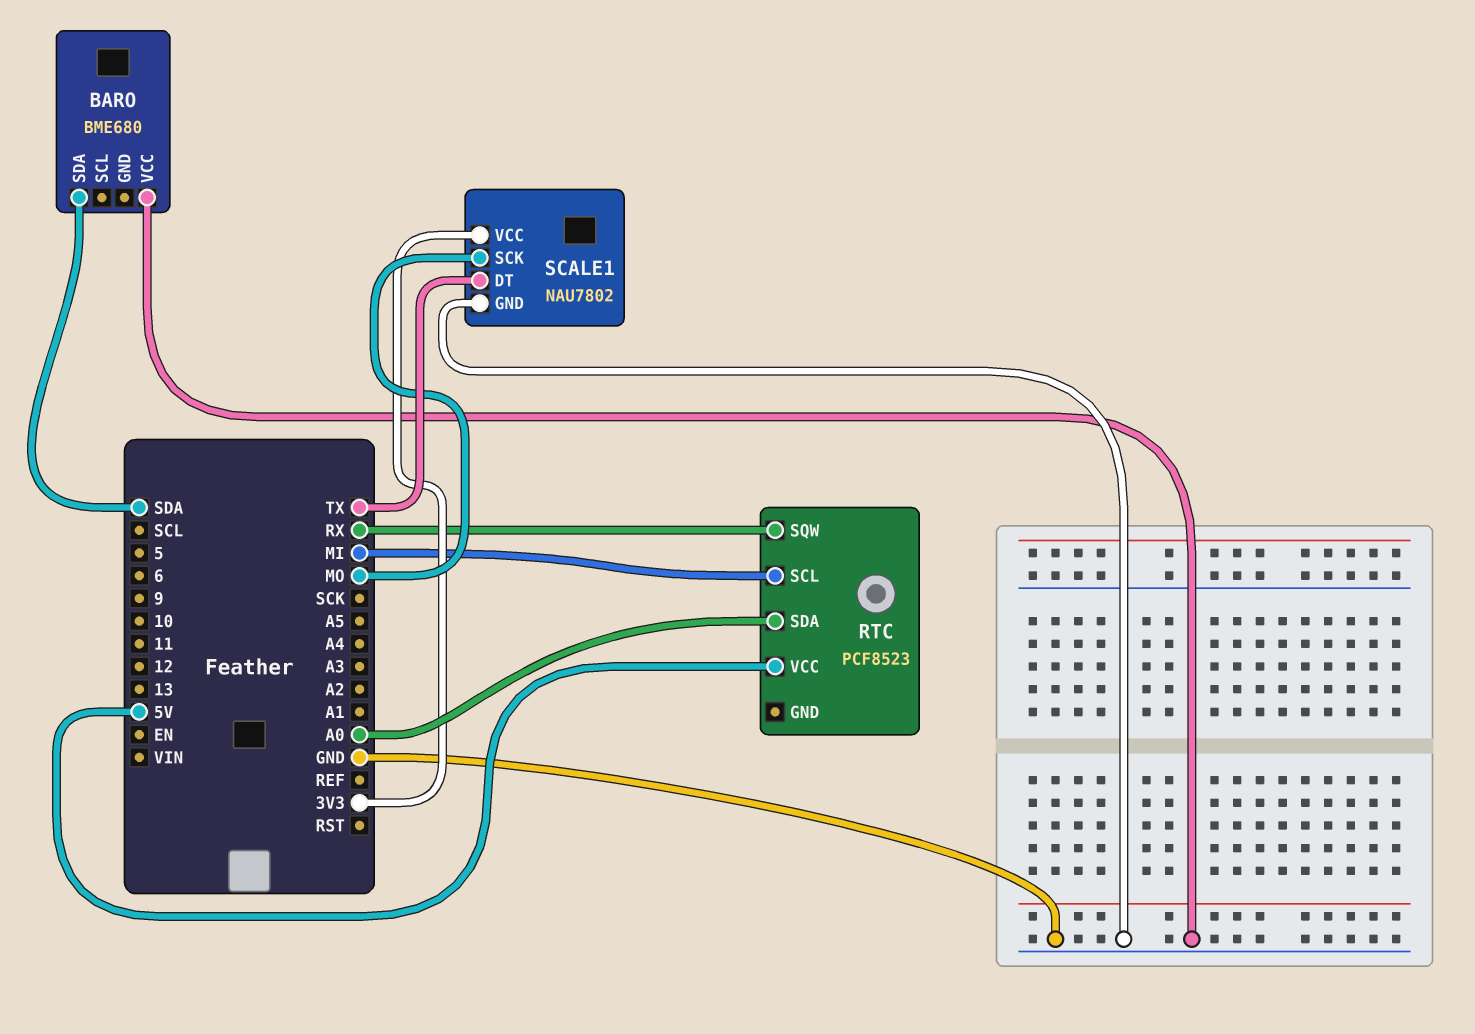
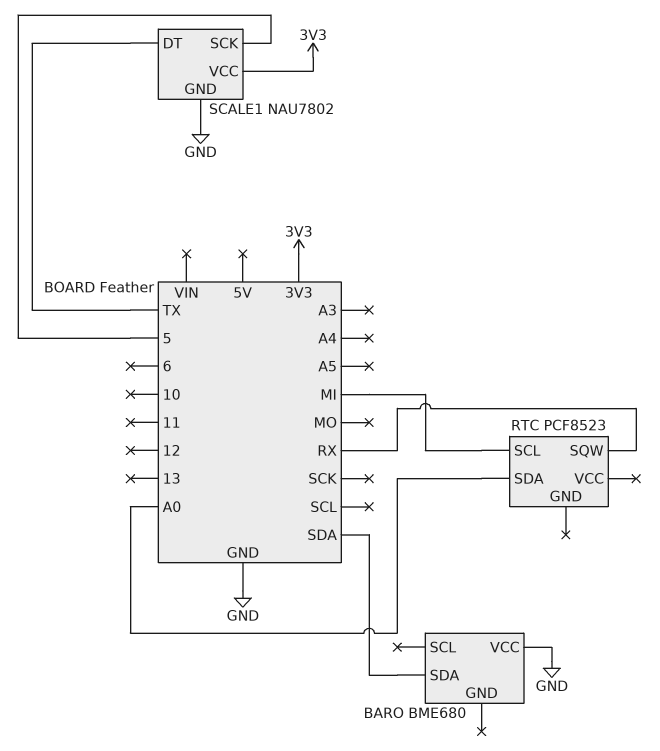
RTC pin VCC: 5V -> none
SCALE1 pin SCK: MO -> 5

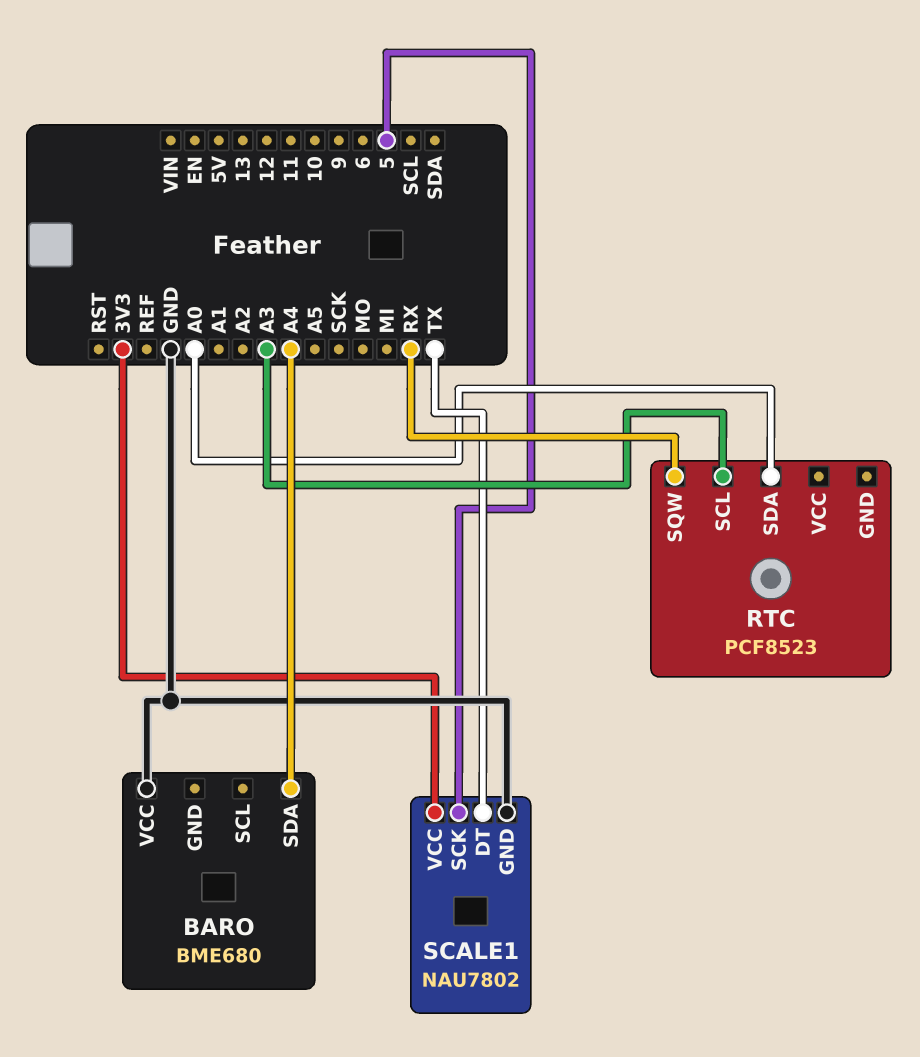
BARO pin SDA: SDA -> A4
RTC pin SCL: MI -> A3

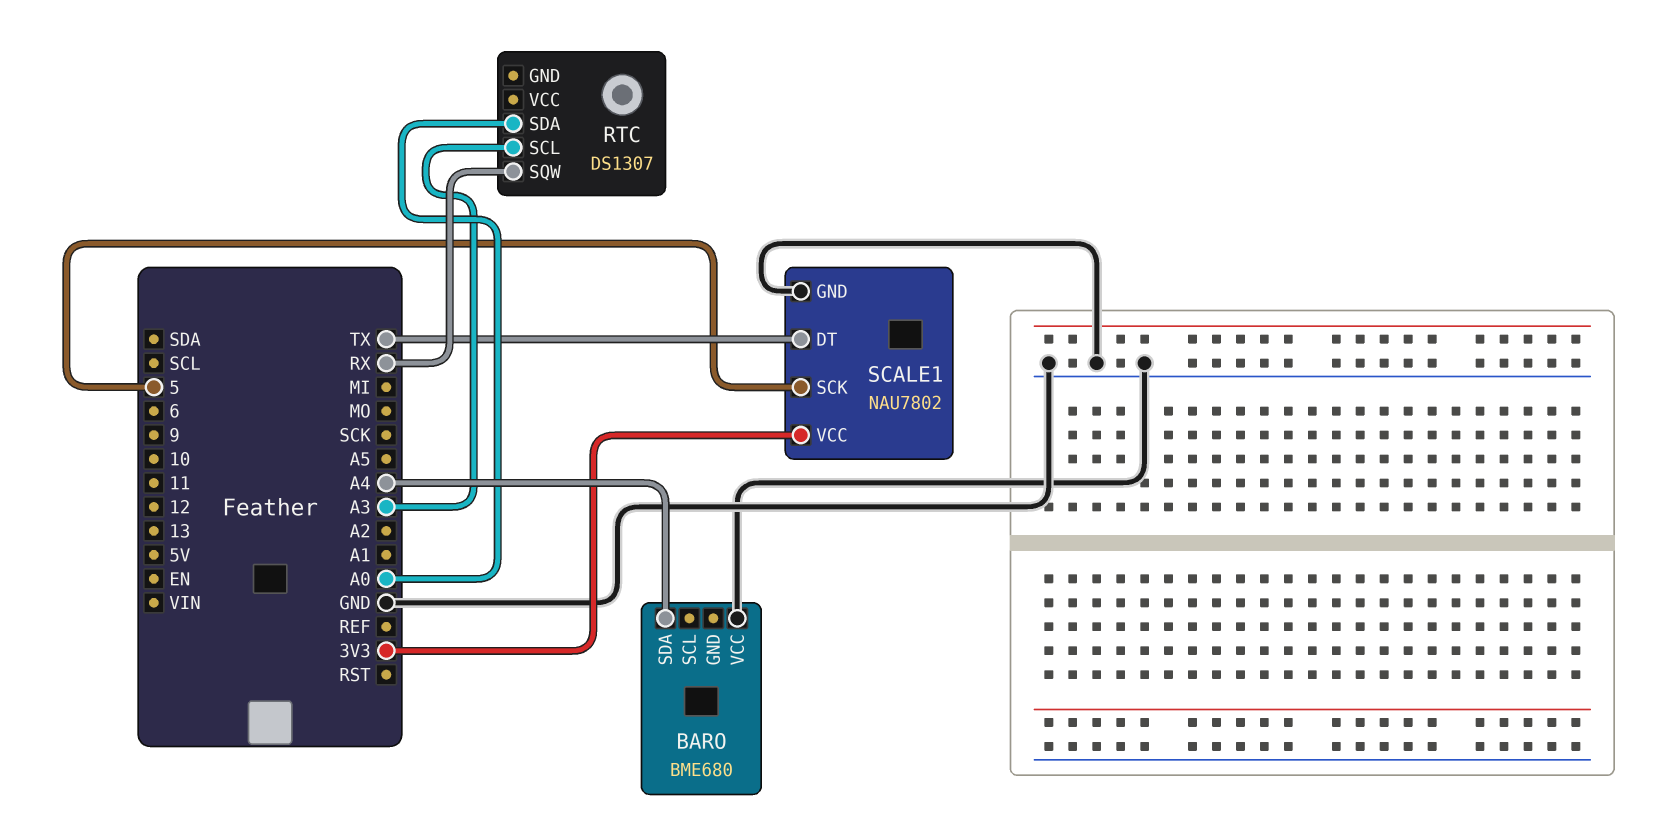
RTC: PCF8523 -> DS1307

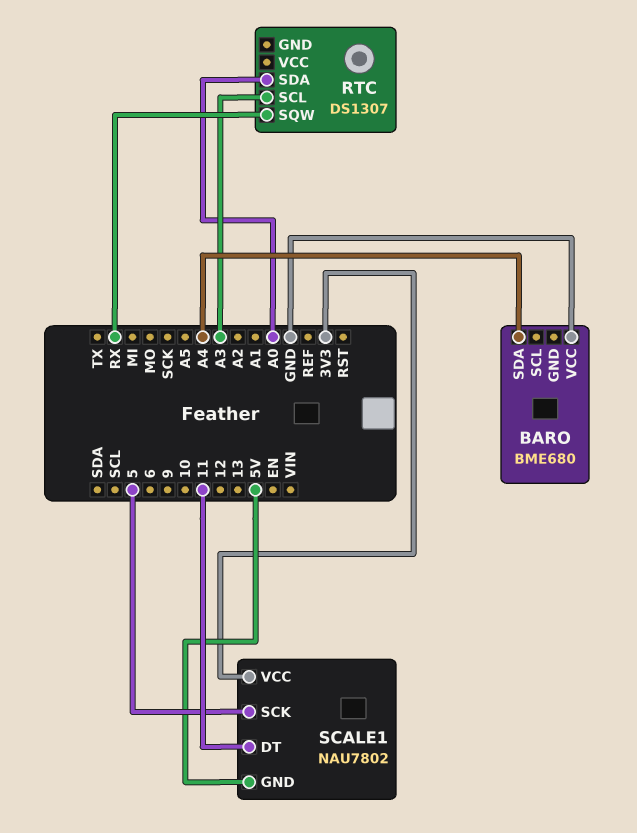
SCALE1 pin DT: TX -> 11
SCALE1 pin GND: GND -> 5V

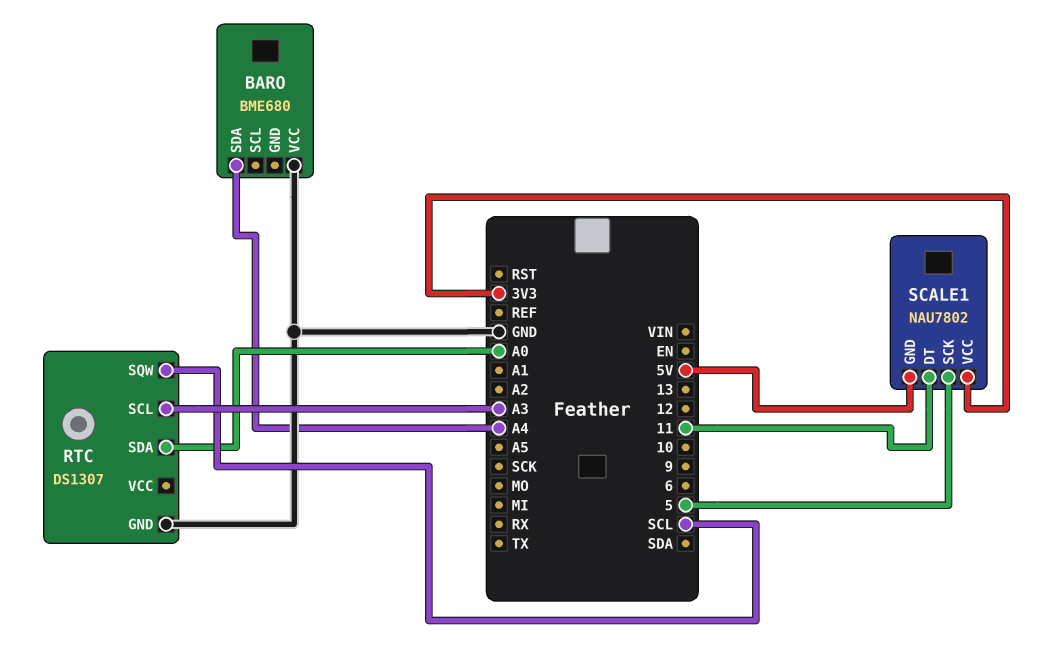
RTC pin GND: none -> GND
RTC pin SQW: RX -> SCL

